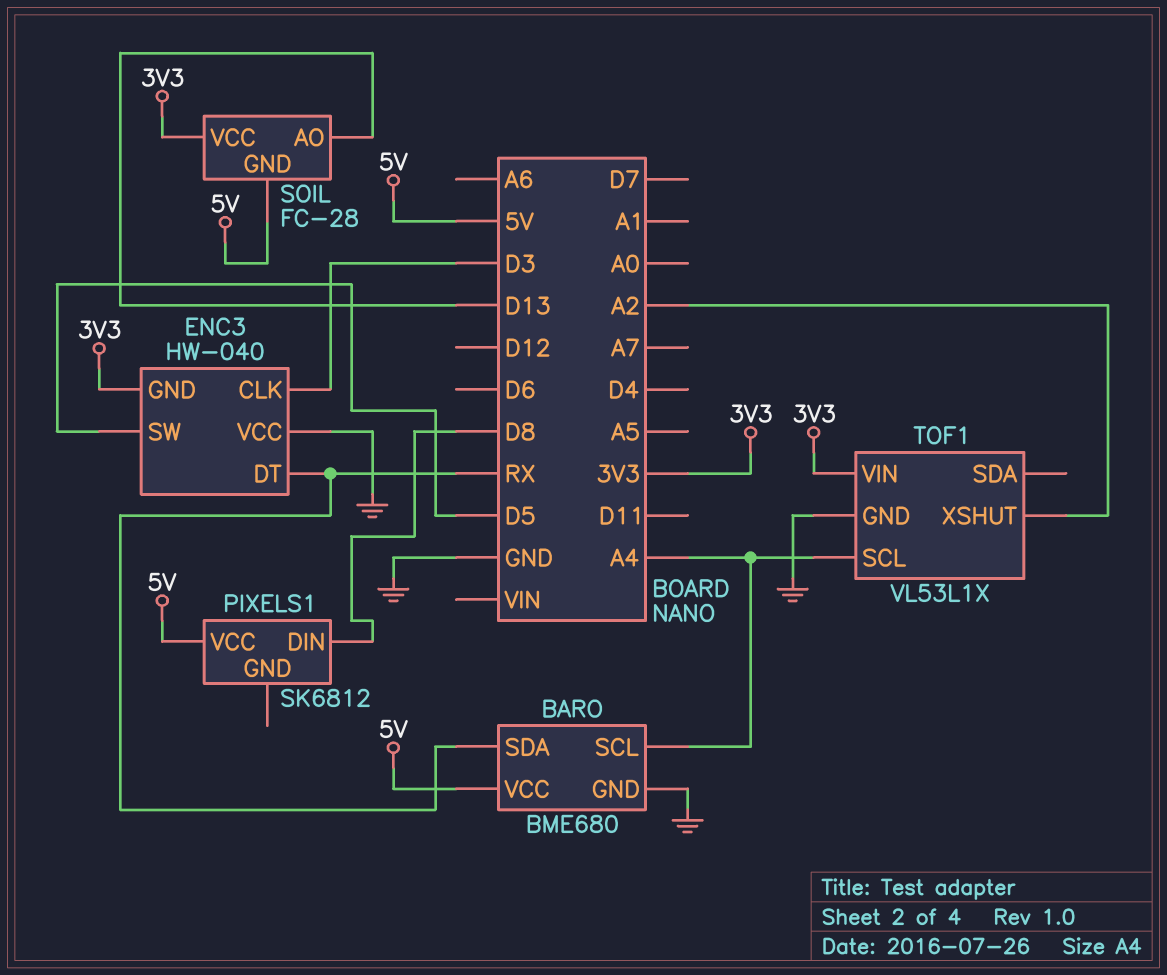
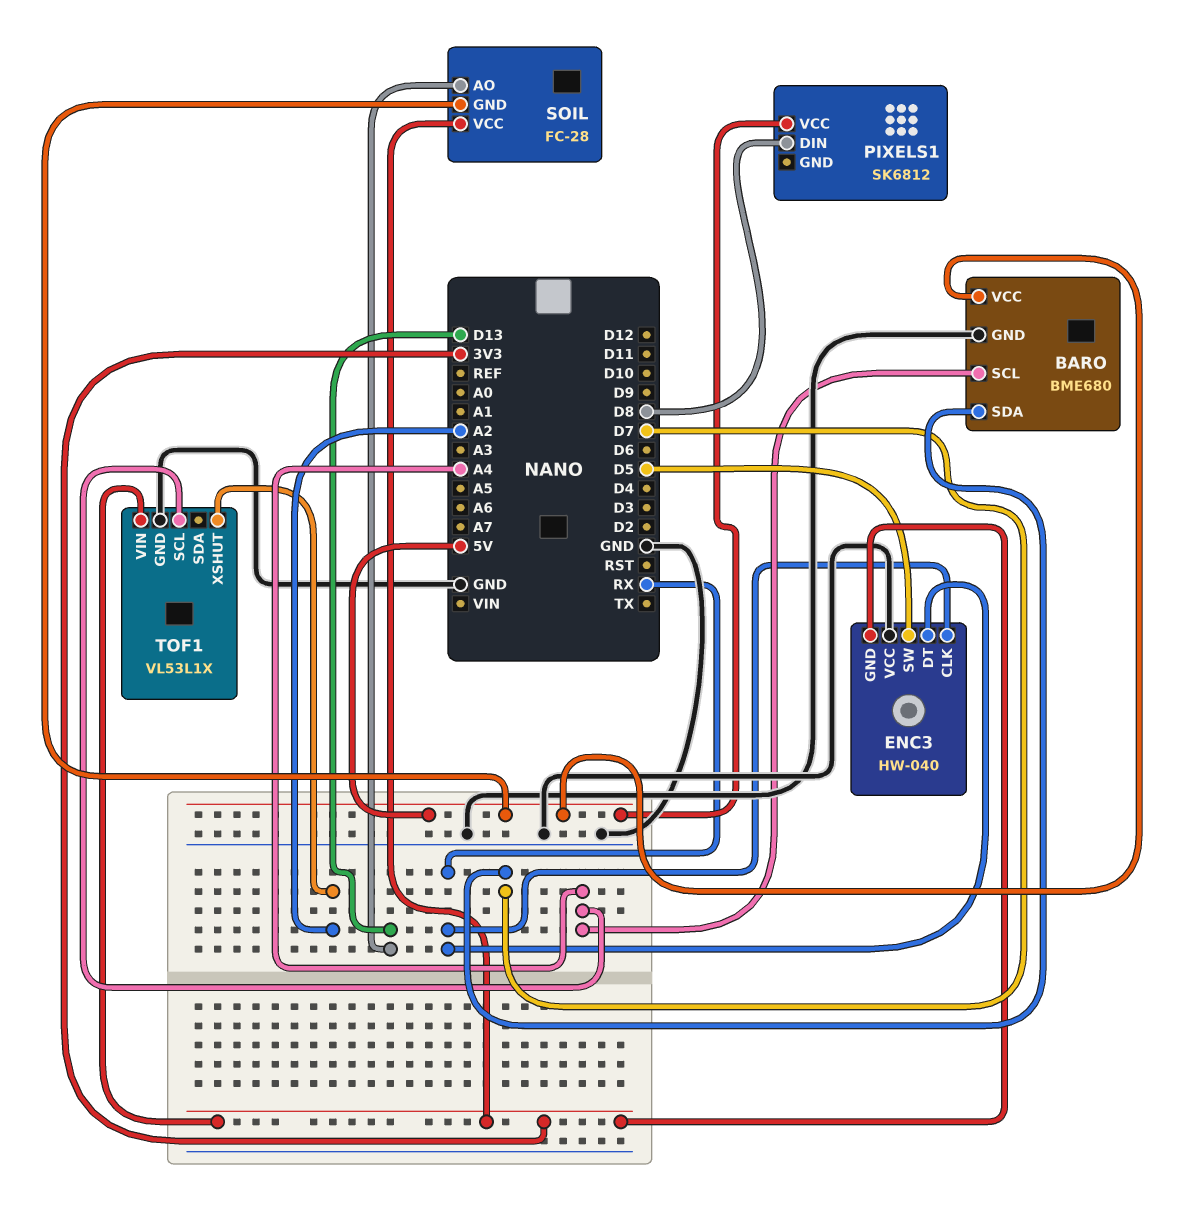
BARO pin SDA: RX -> D7
ENC3 pin CLK: D3 -> RX

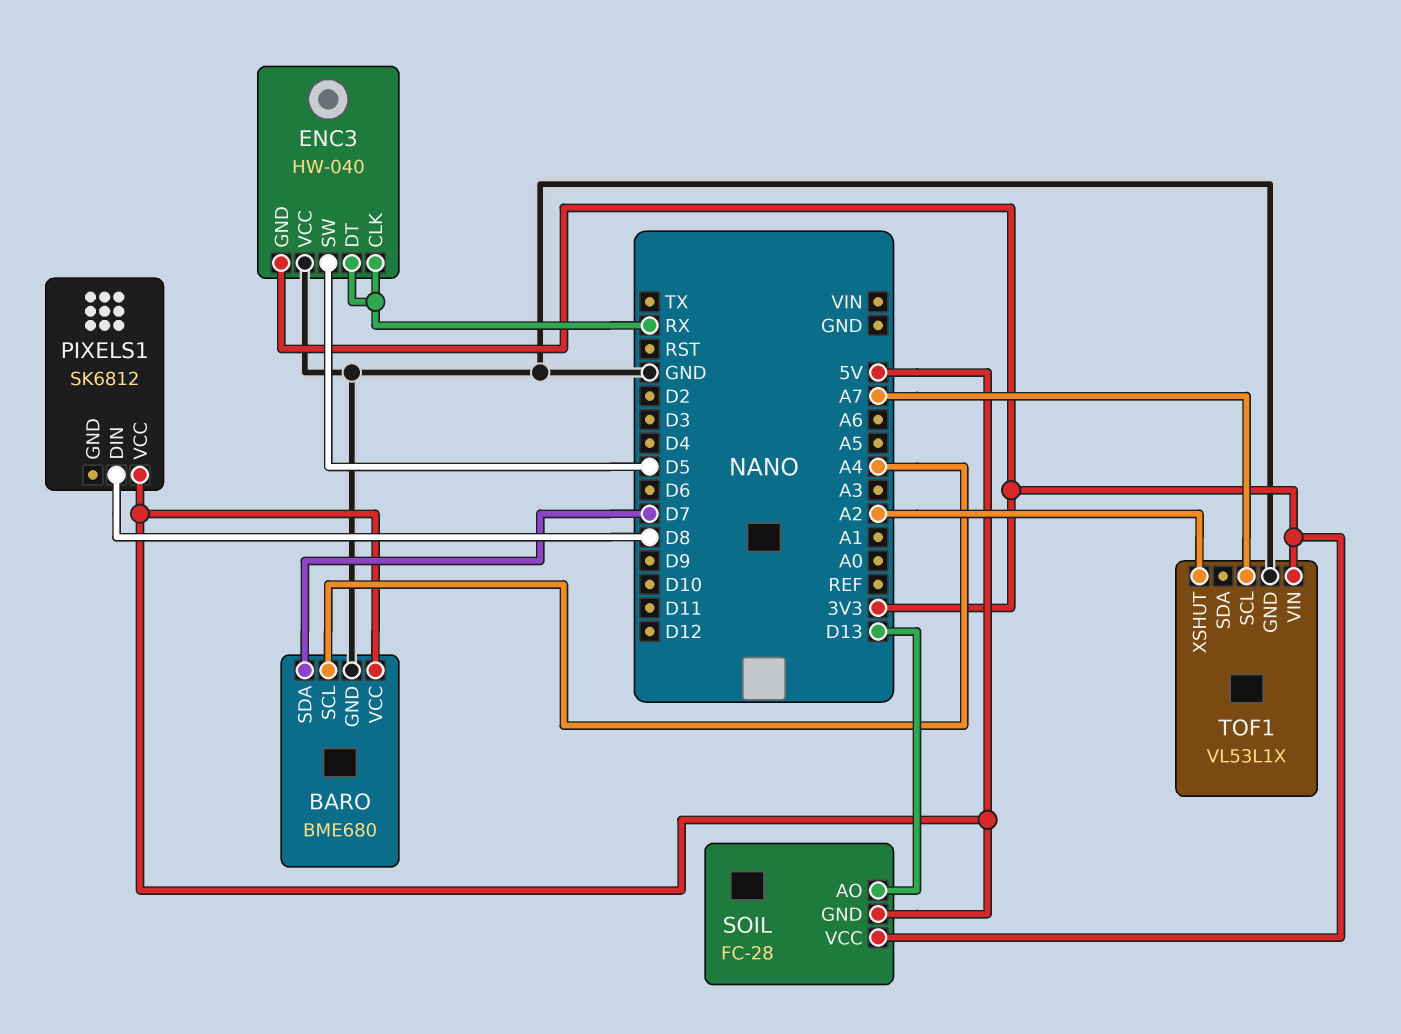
TOF1 pin SCL: A4 -> A7

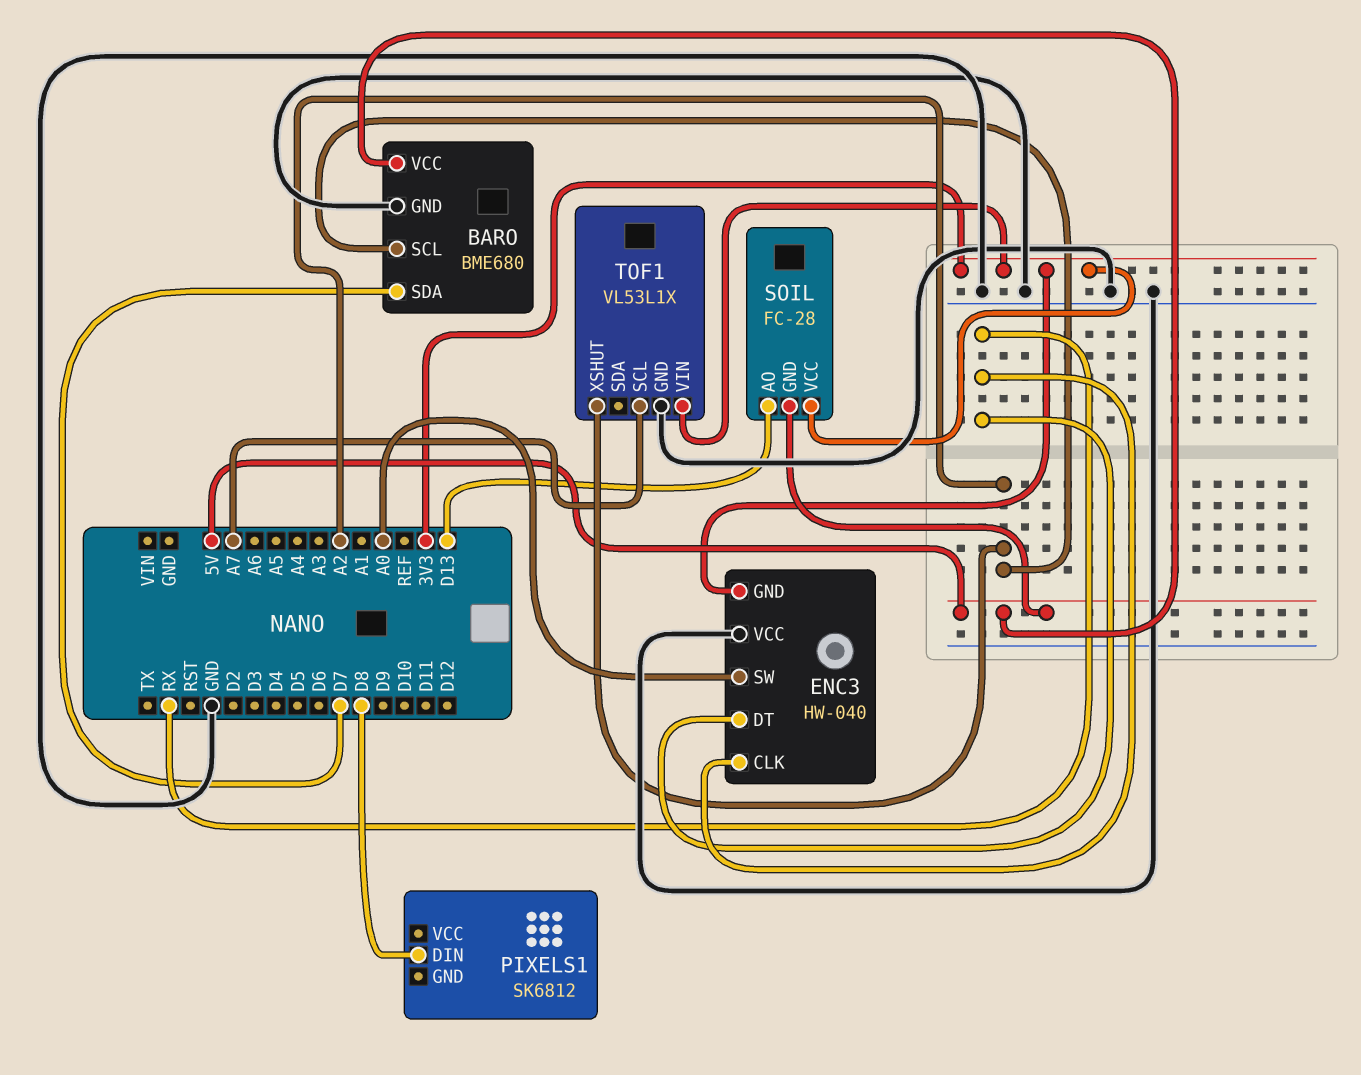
BARO pin SCL: A4 -> A2
ENC3 pin SW: D5 -> A0
PIXELS1 pin VCC: 5V -> none

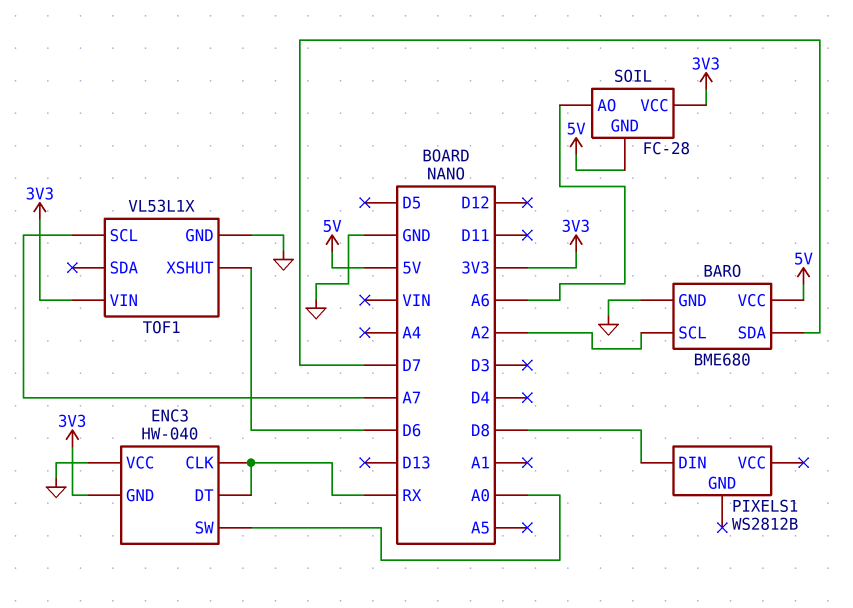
PIXELS1: SK6812 -> WS2812B
SOIL pin AO: D13 -> A6
TOF1 pin XSHUT: A2 -> D6

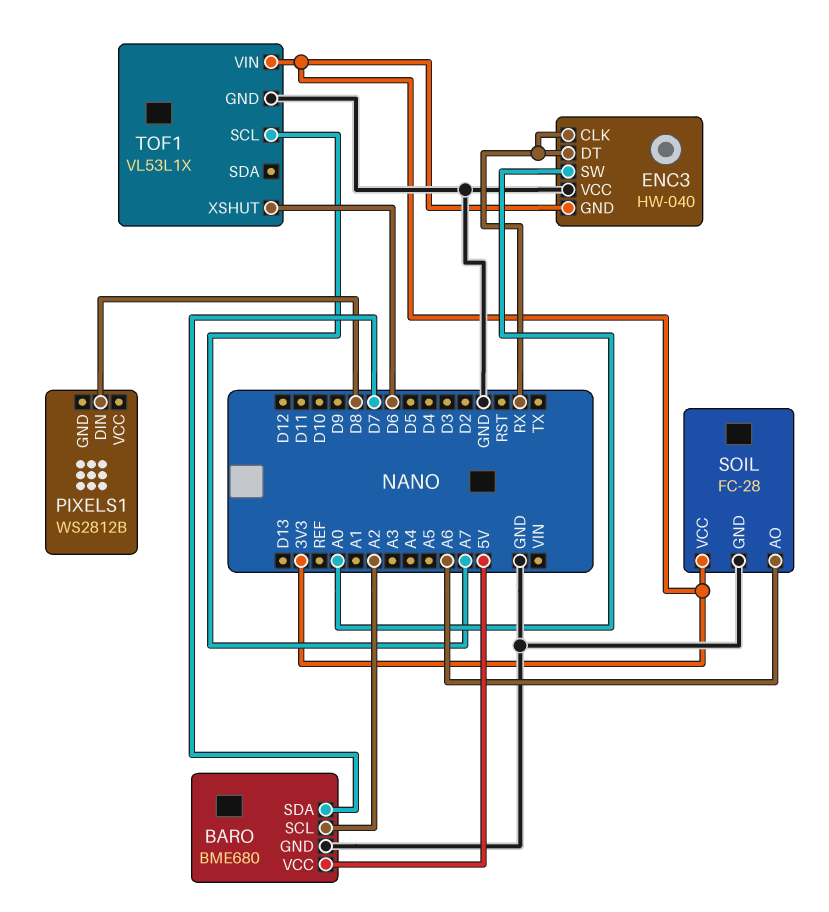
SOIL pin GND: 5V -> GND

